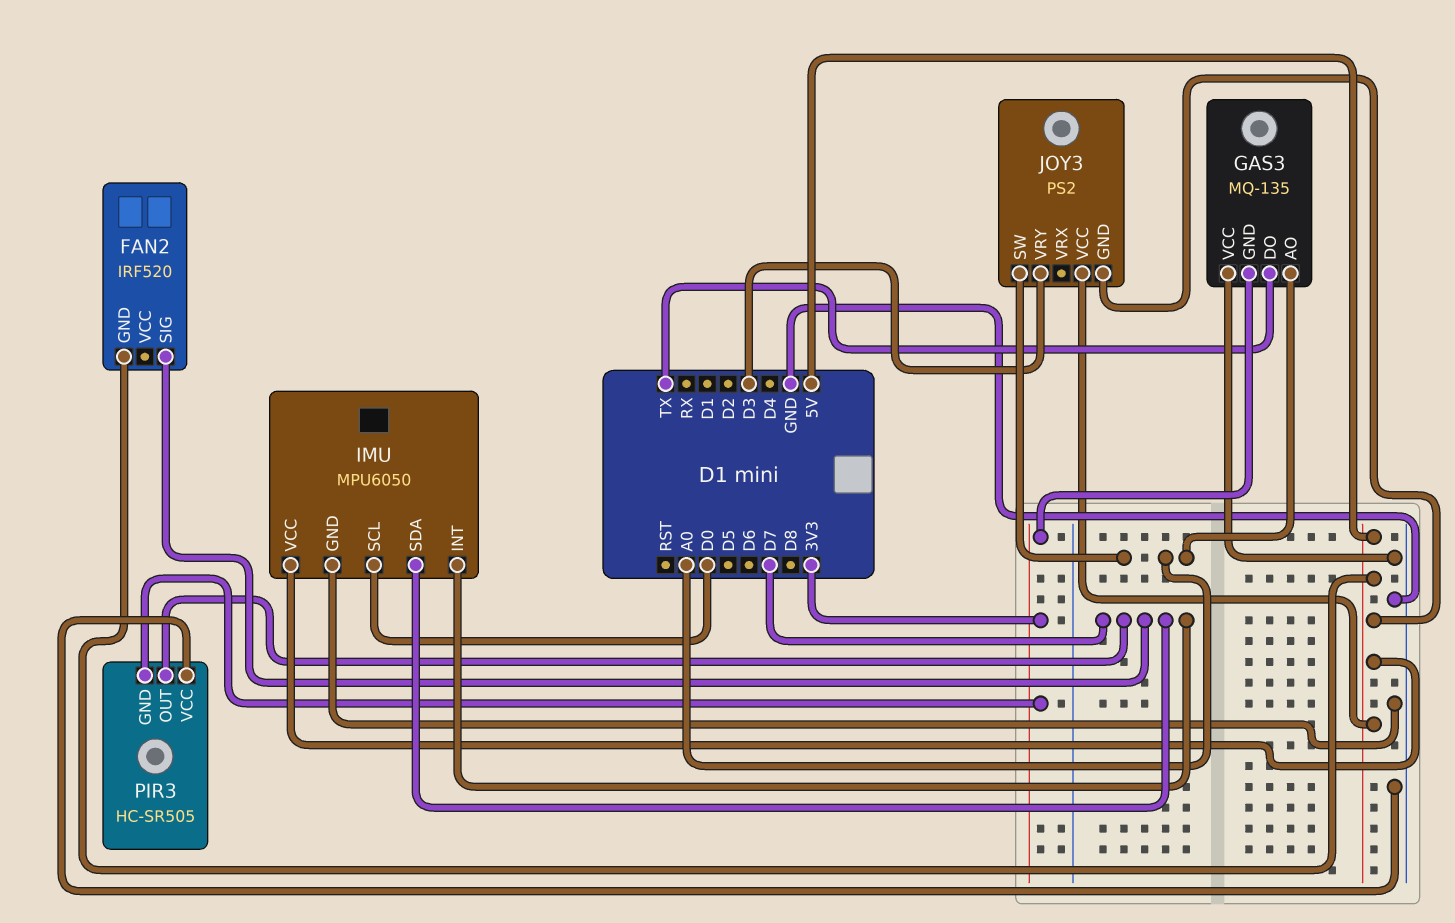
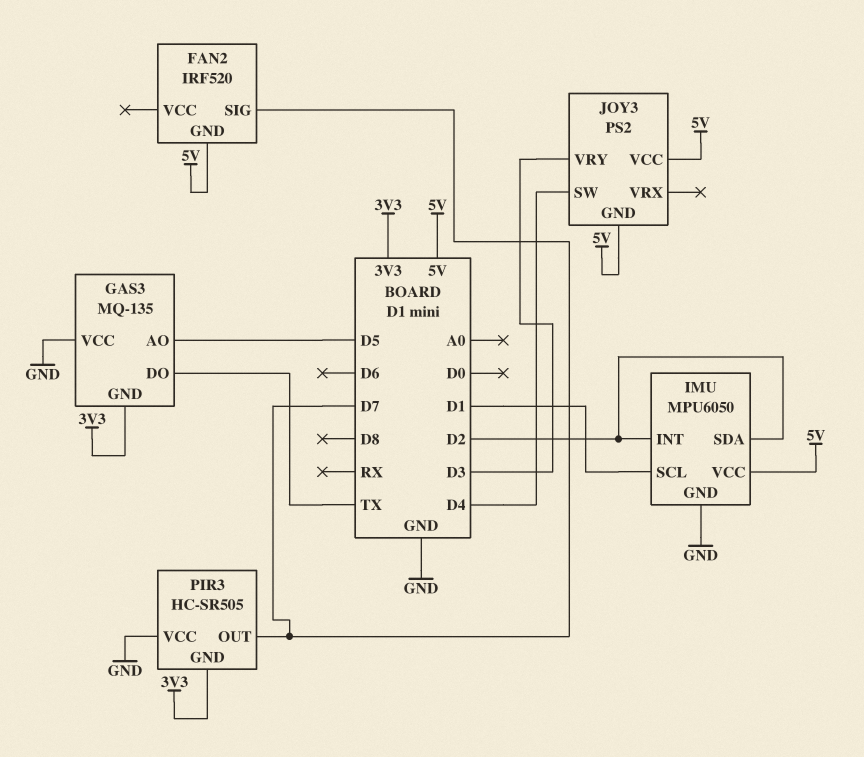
GAS3 pin AO: A0 -> D5
IMU pin INT: D7 -> D2
IMU pin SCL: D0 -> D1
IMU pin SDA: D7 -> D2
JOY3 pin SW: A0 -> D4

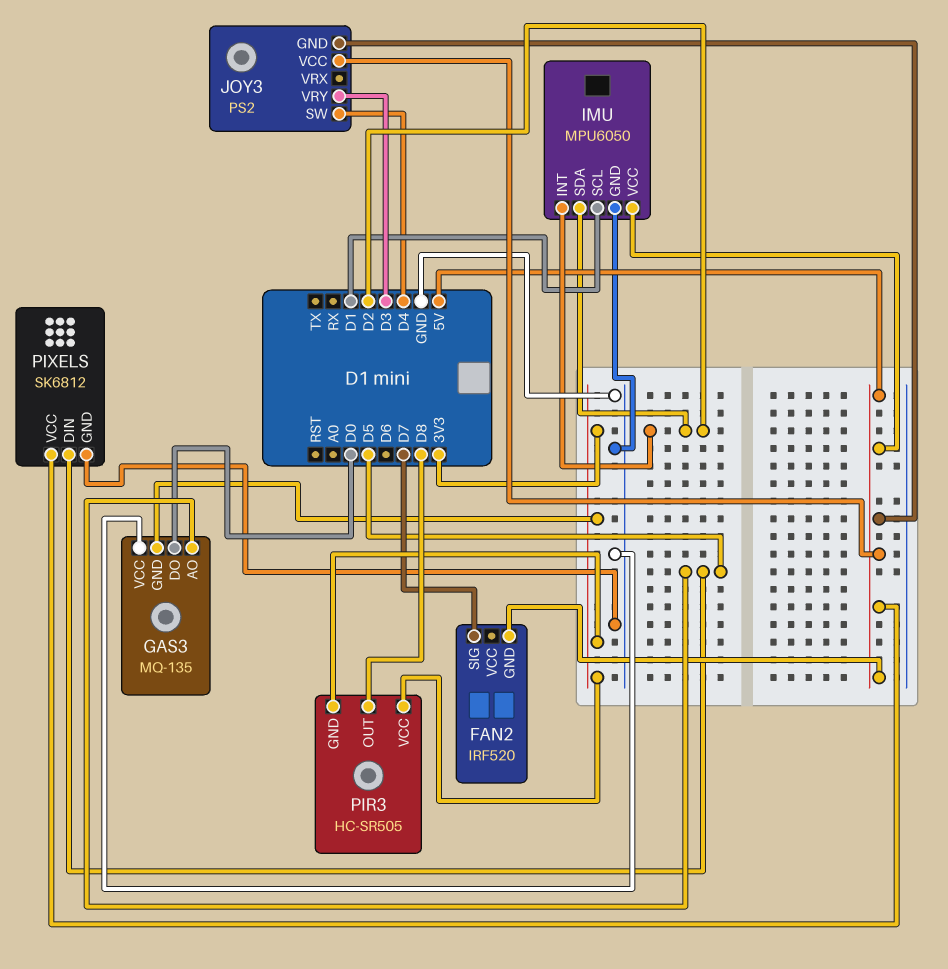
GAS3 pin DO: TX -> D0
PIR3 pin OUT: D7 -> D8
PIR3 pin VCC: GND -> 3V3
PIXELS: none -> SK6812
PIXELS pin DIN: none -> D5
PIXELS pin GND: none -> GND
PIXELS pin VCC: none -> 5V

